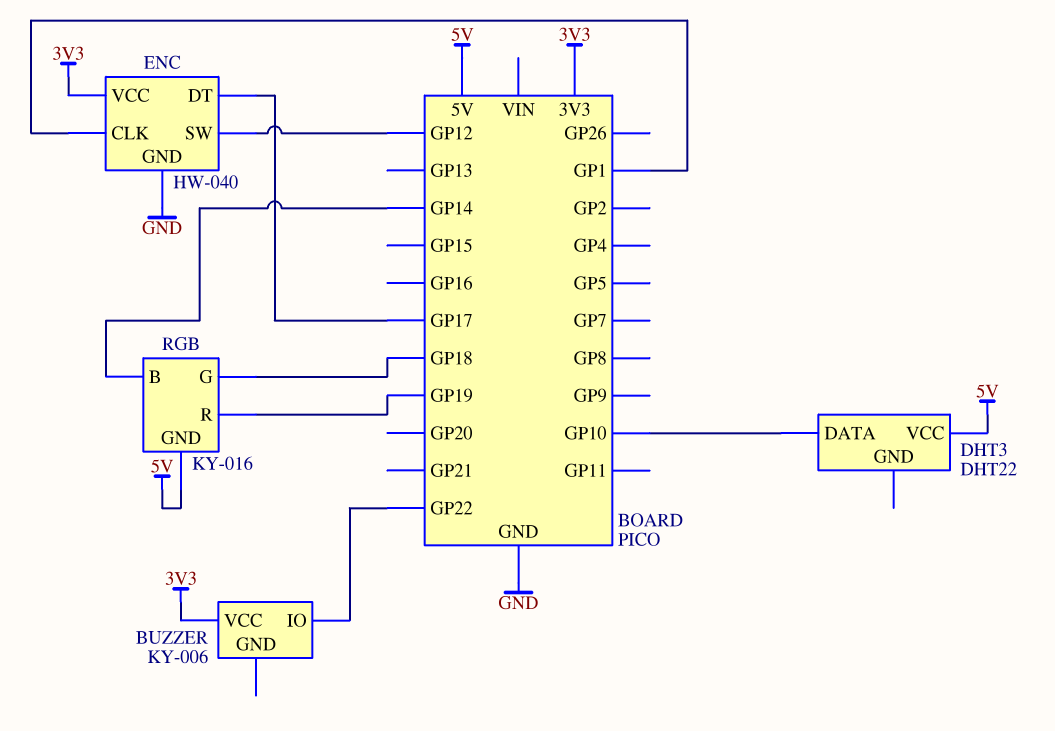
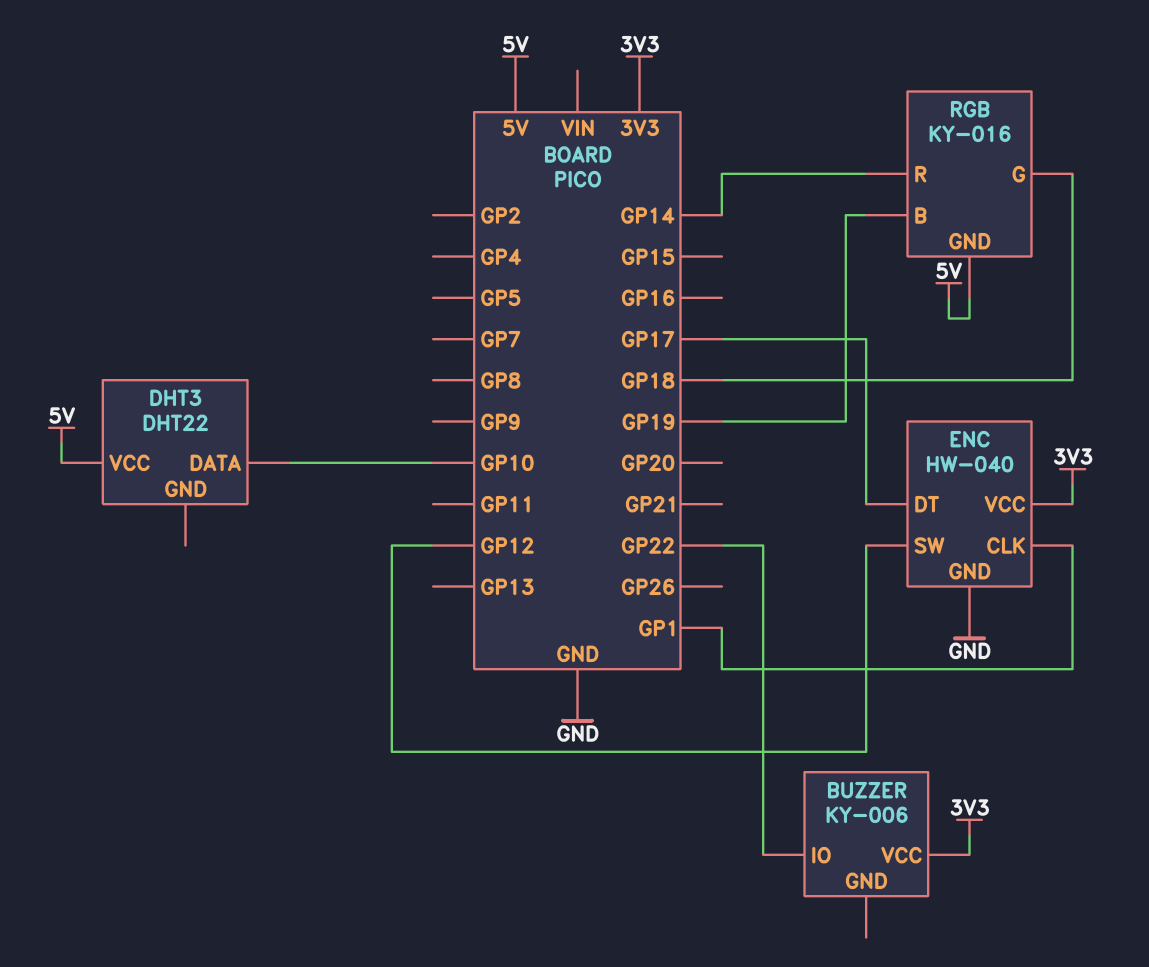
RGB pin B: GP14 -> GP19
RGB pin R: GP19 -> GP14

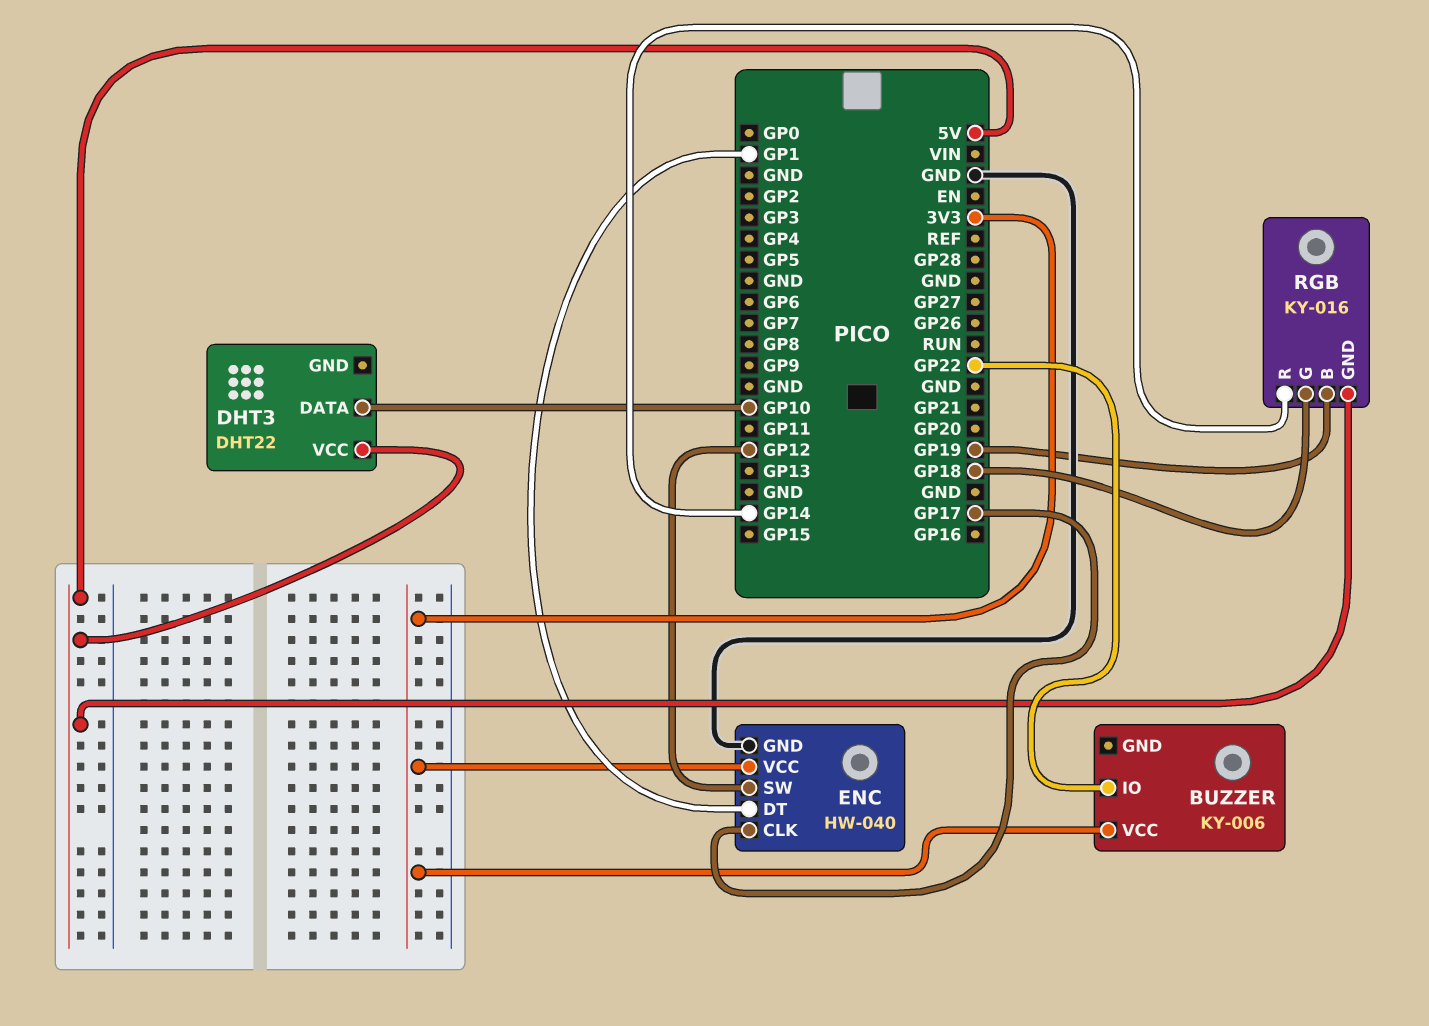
ENC pin CLK: GP1 -> GP17
ENC pin DT: GP17 -> GP1

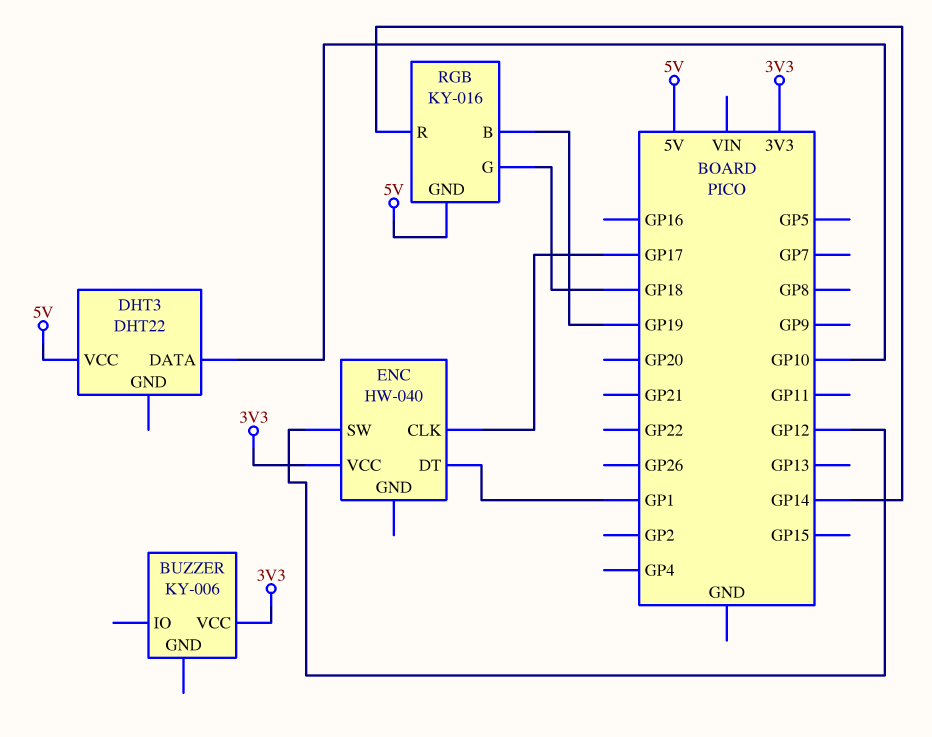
BUZZER pin IO: GP22 -> none
ENC pin GND: GND -> none

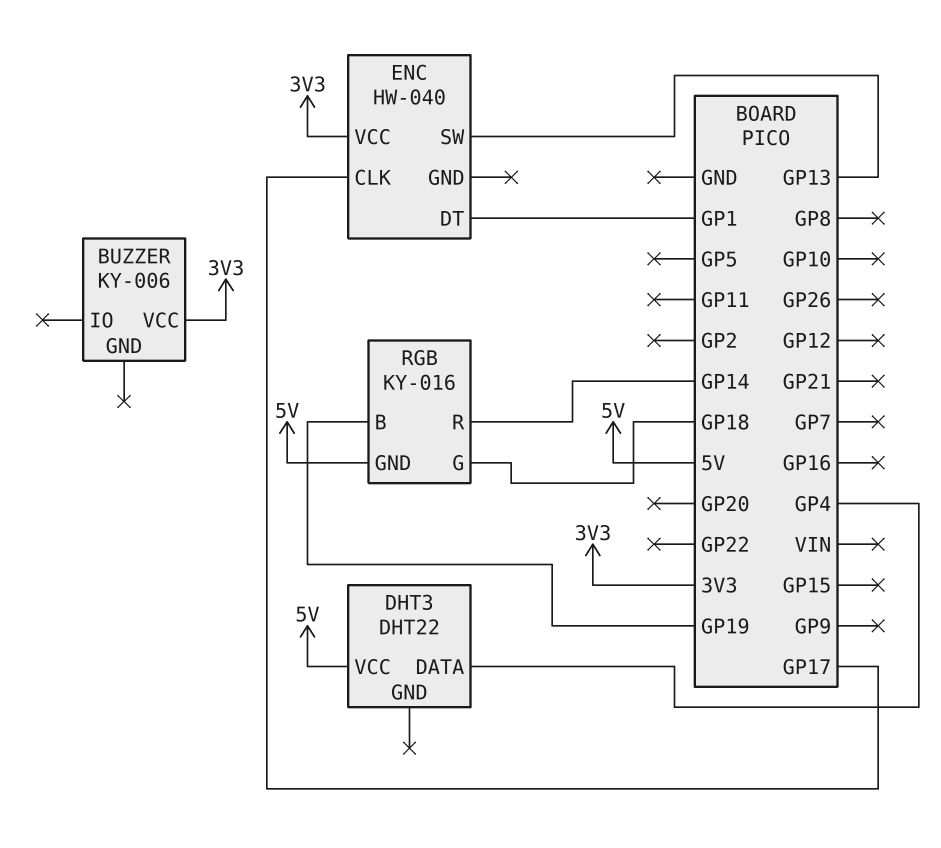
DHT3 pin DATA: GP10 -> GP4
ENC pin SW: GP12 -> GP13

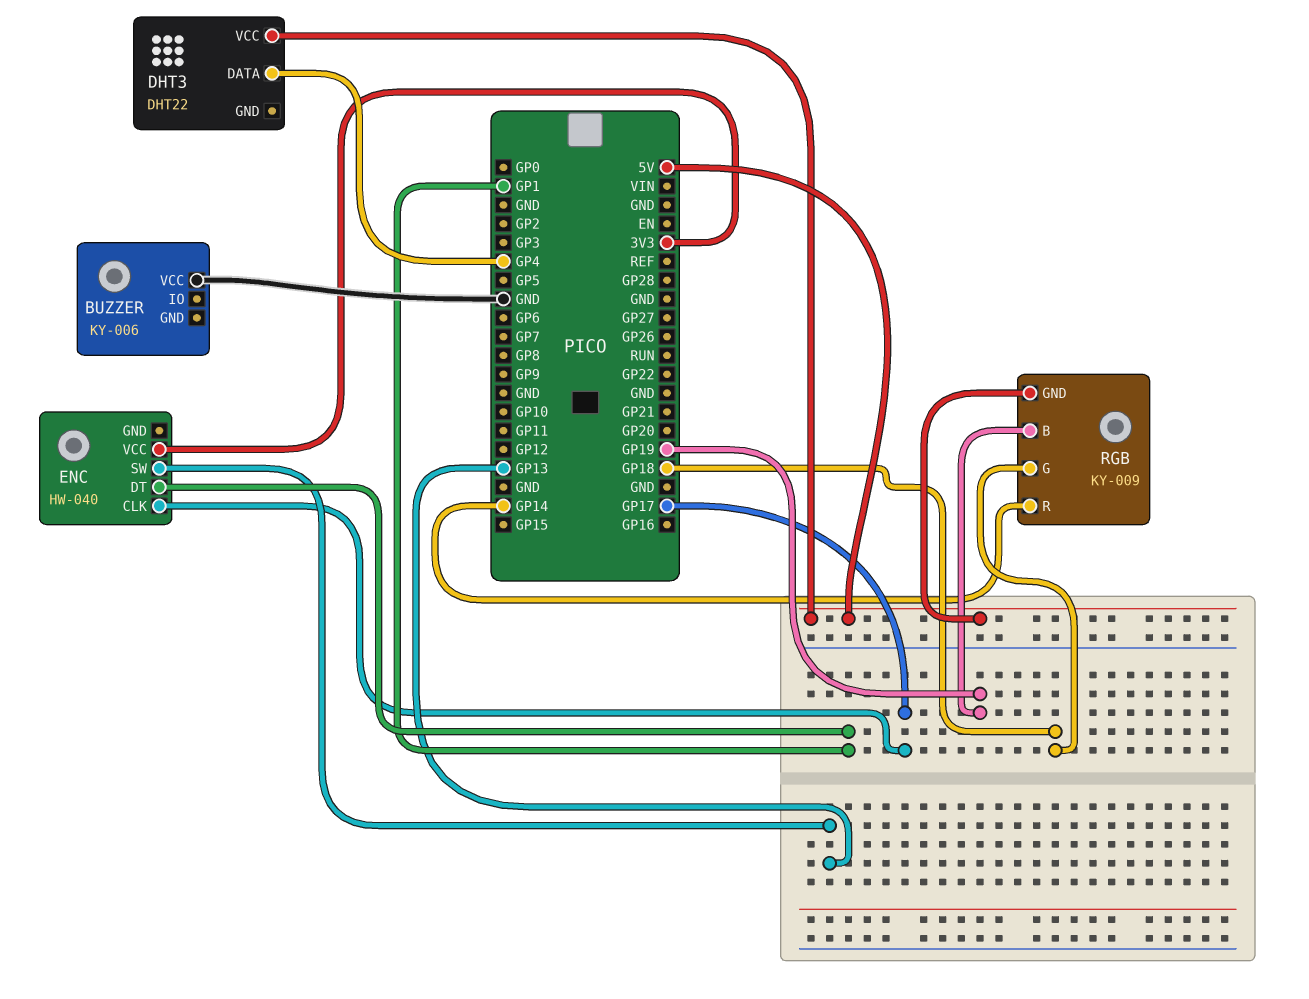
BUZZER pin VCC: 3V3 -> GND
RGB: KY-016 -> KY-009

